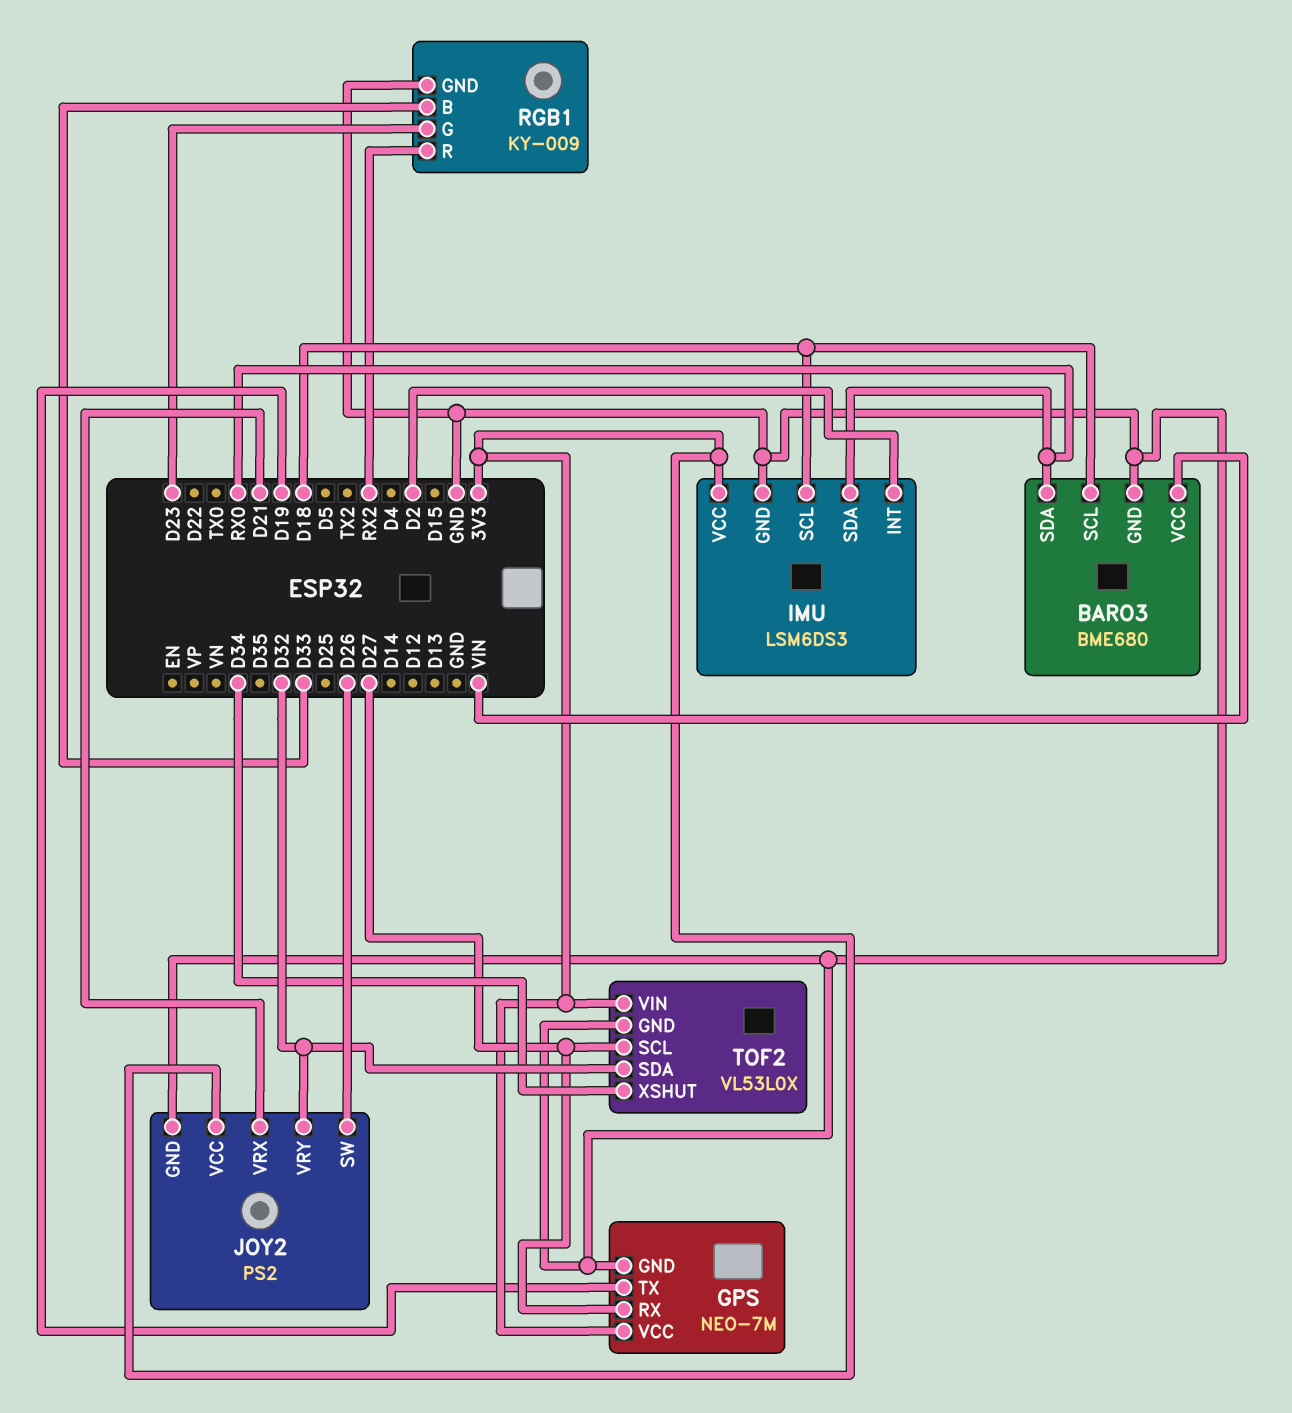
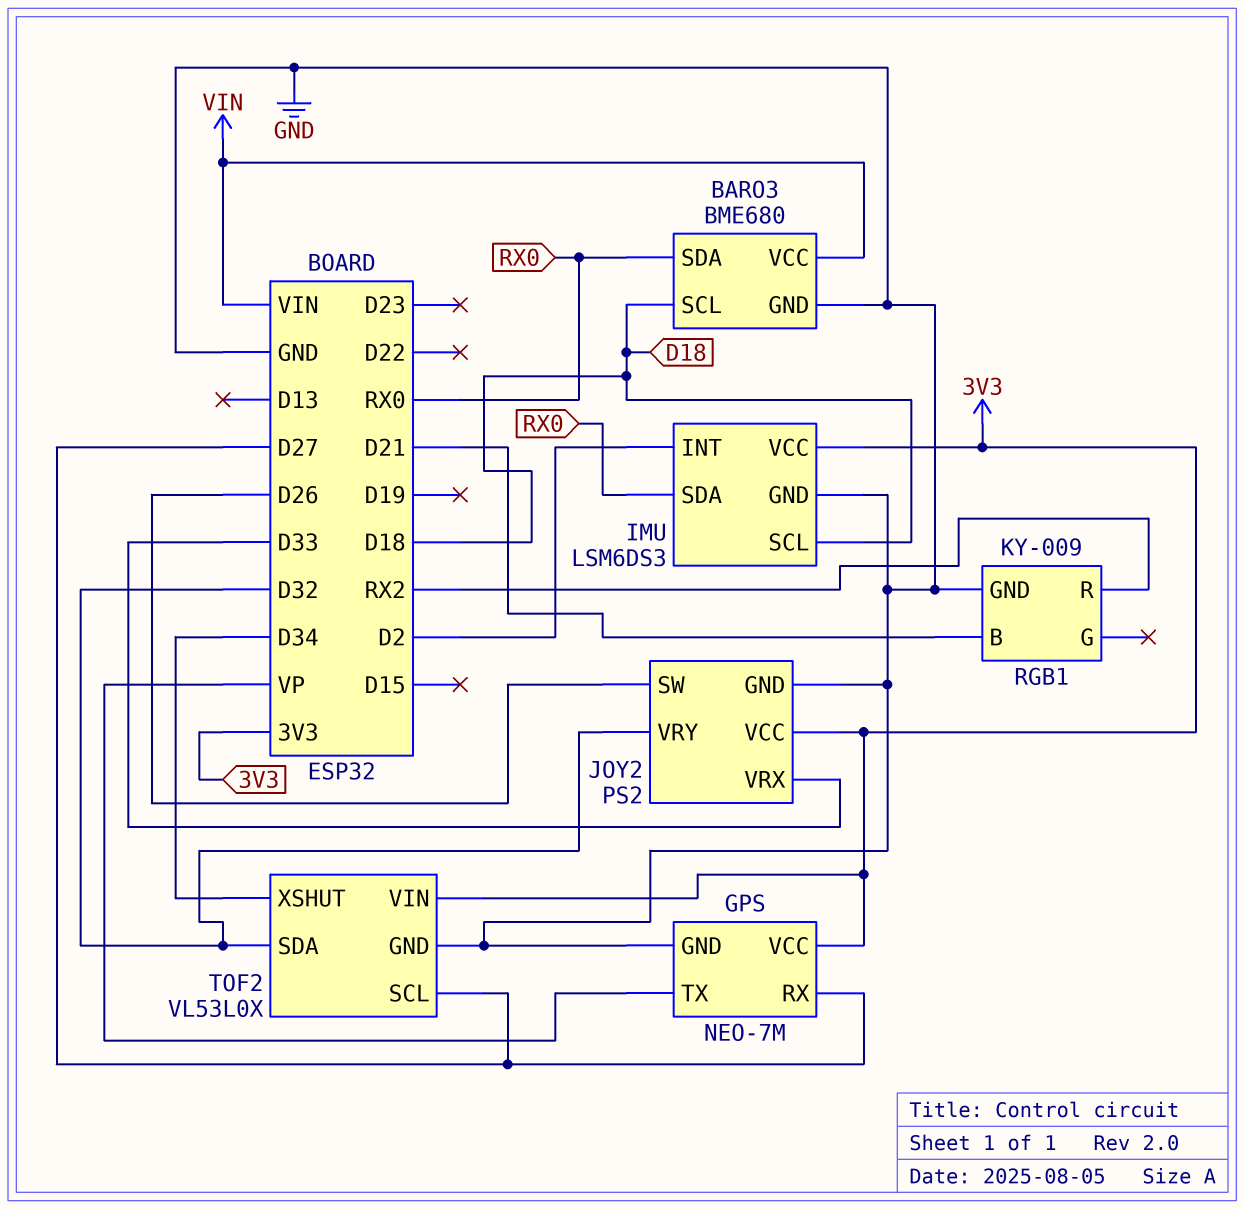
GPS pin TX: D19 -> VP
JOY2 pin VRX: D21 -> D33
RGB1 pin B: D33 -> D21
RGB1 pin G: D23 -> none

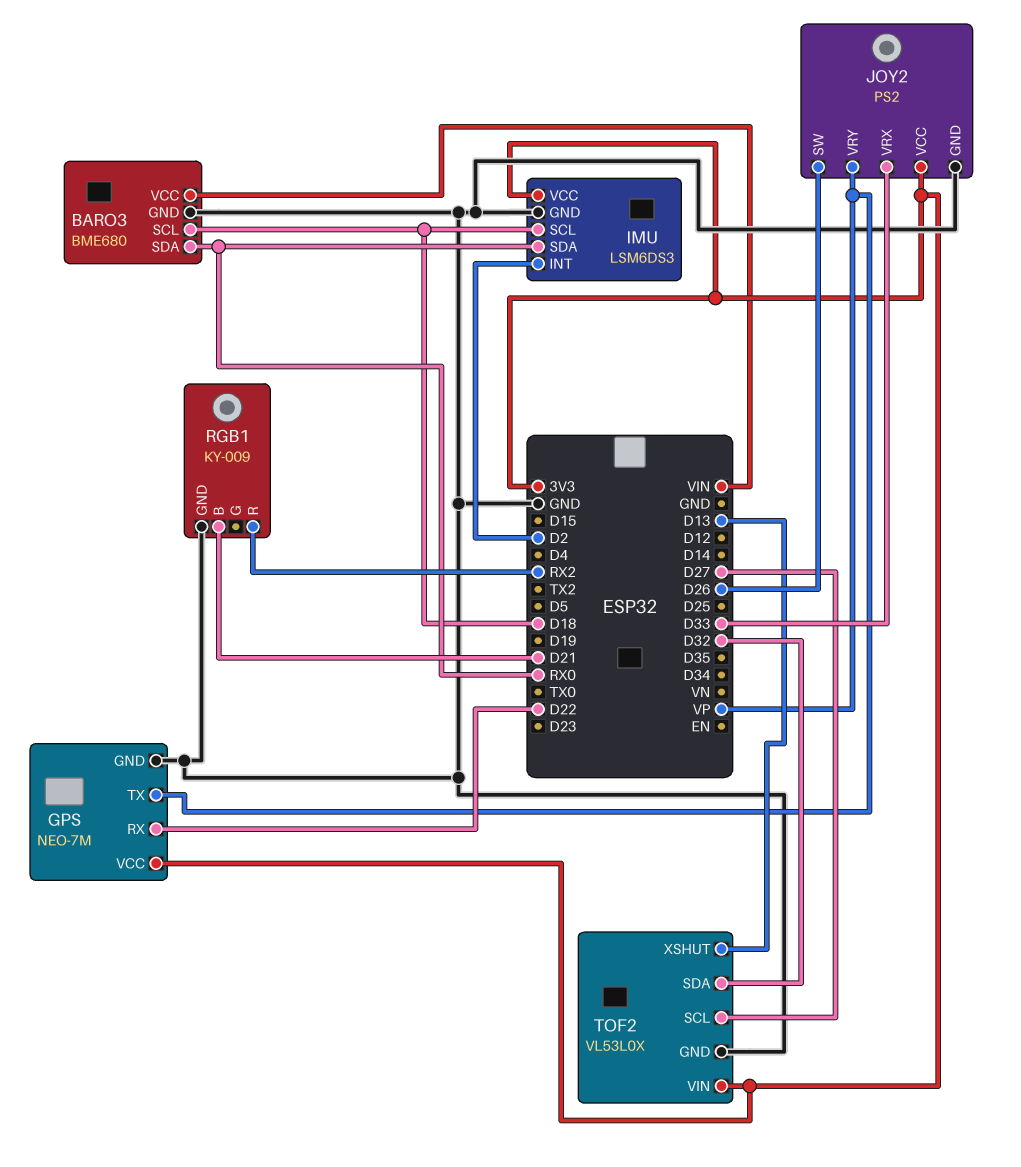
GPS pin RX: D27 -> D22
JOY2 pin VRY: D32 -> VP
TOF2 pin XSHUT: D34 -> D13

